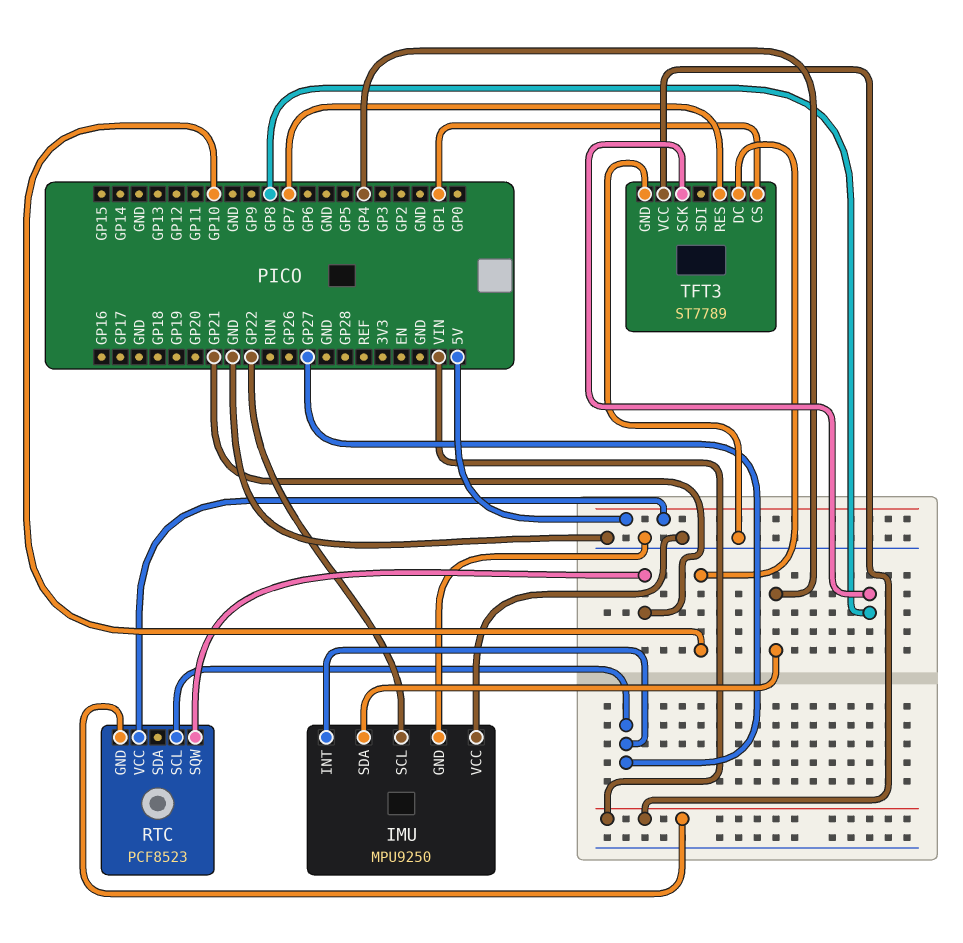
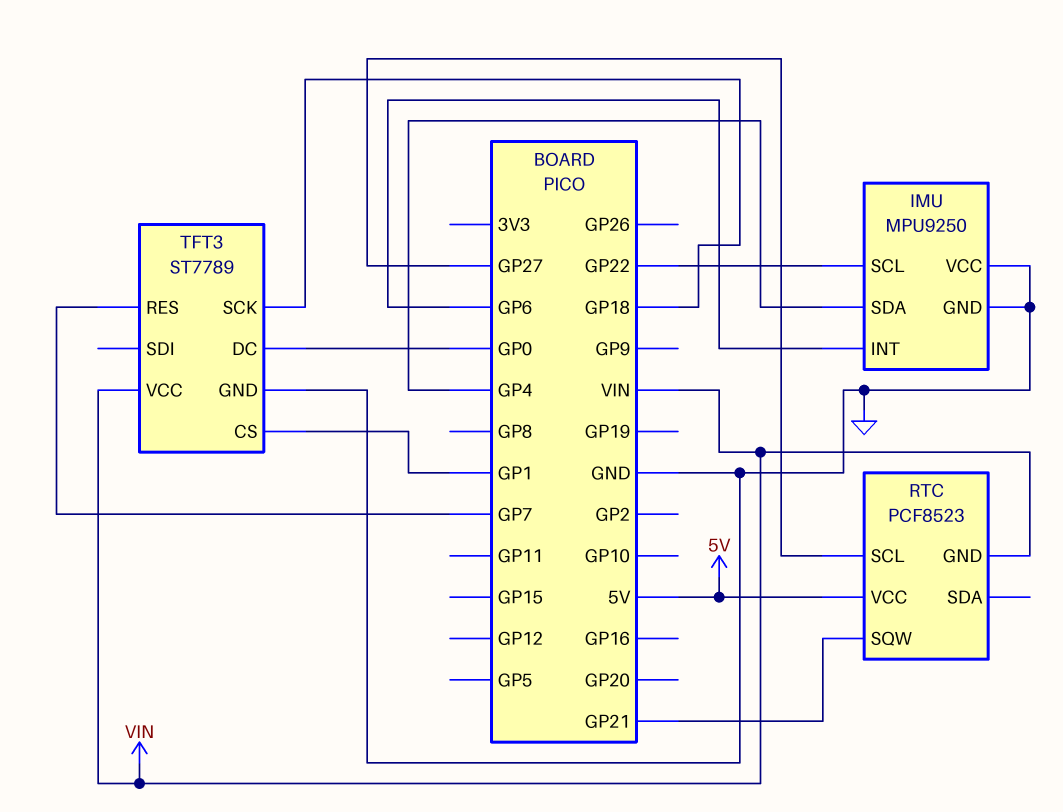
IMU pin INT: GP27 -> GP6
TFT3 pin DC: GP10 -> GP0
TFT3 pin SCK: GP8 -> GP18

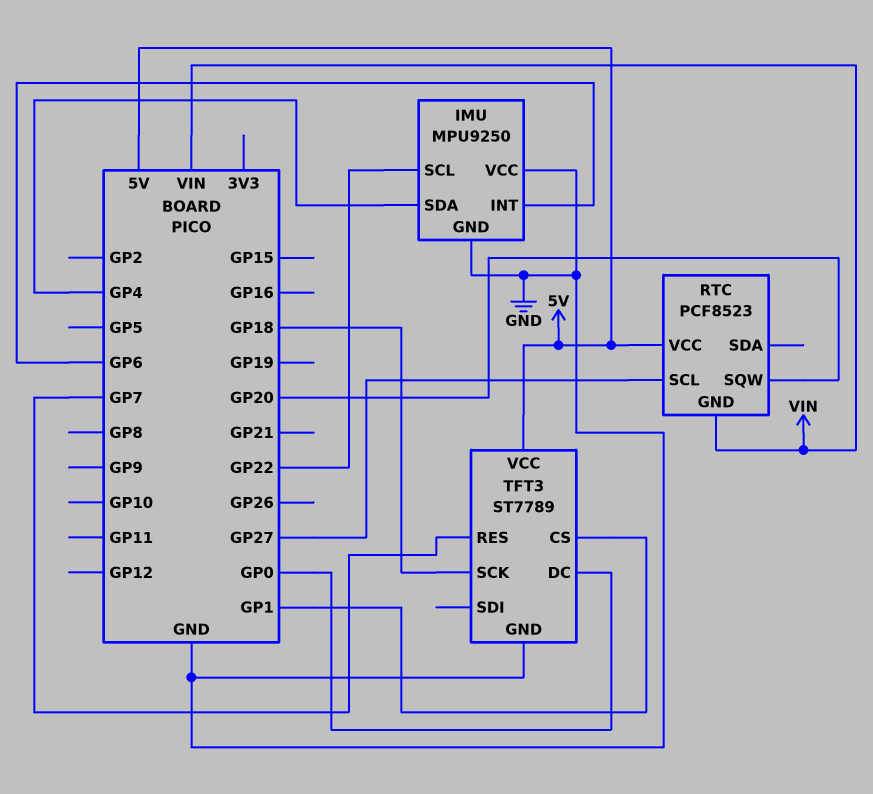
RTC pin SQW: GP21 -> GP20
TFT3 pin VCC: VIN -> 5V

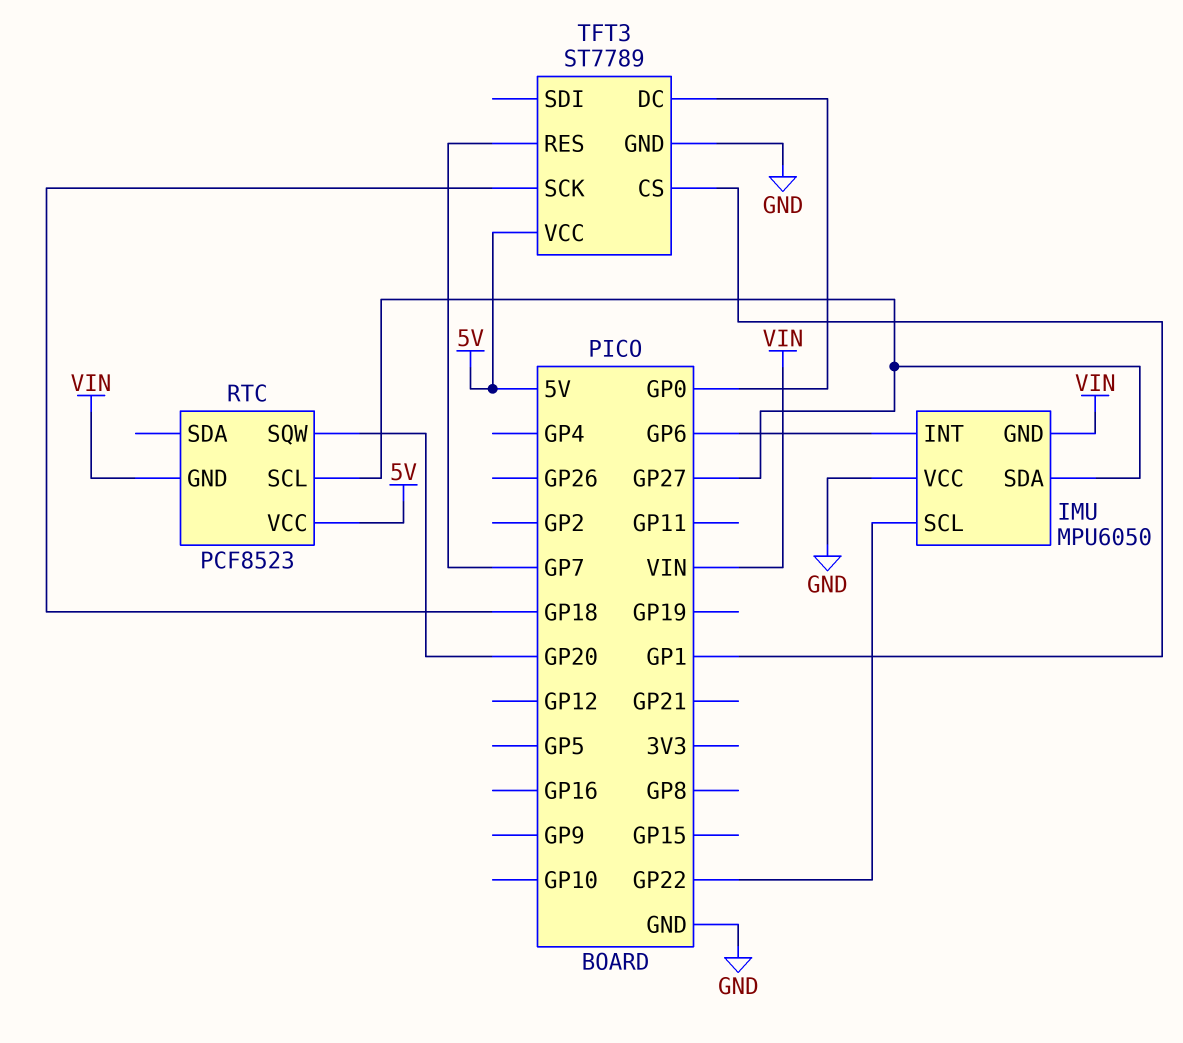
IMU: MPU9250 -> MPU6050
IMU pin GND: GND -> VIN
IMU pin SDA: GP4 -> GP27

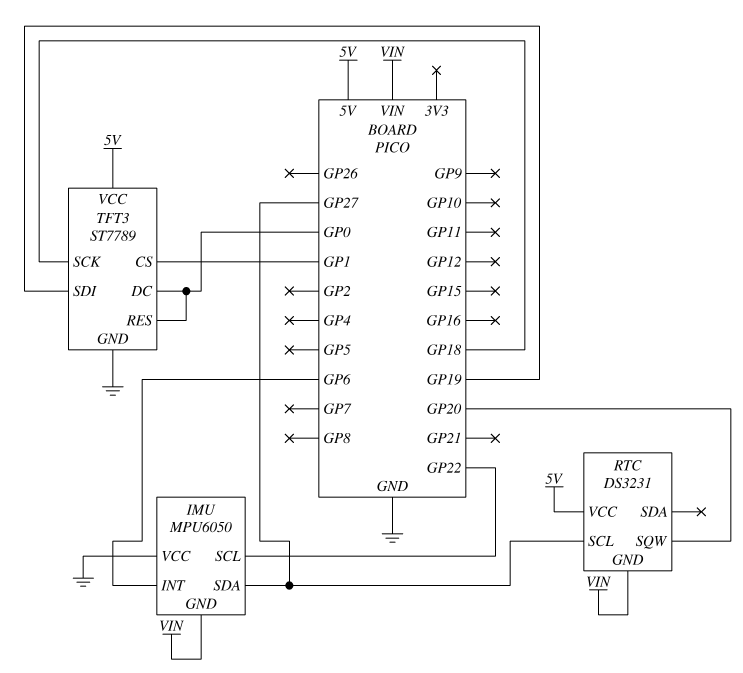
RTC: PCF8523 -> DS3231
TFT3 pin RES: GP7 -> GP0
TFT3 pin SDI: none -> GP19

